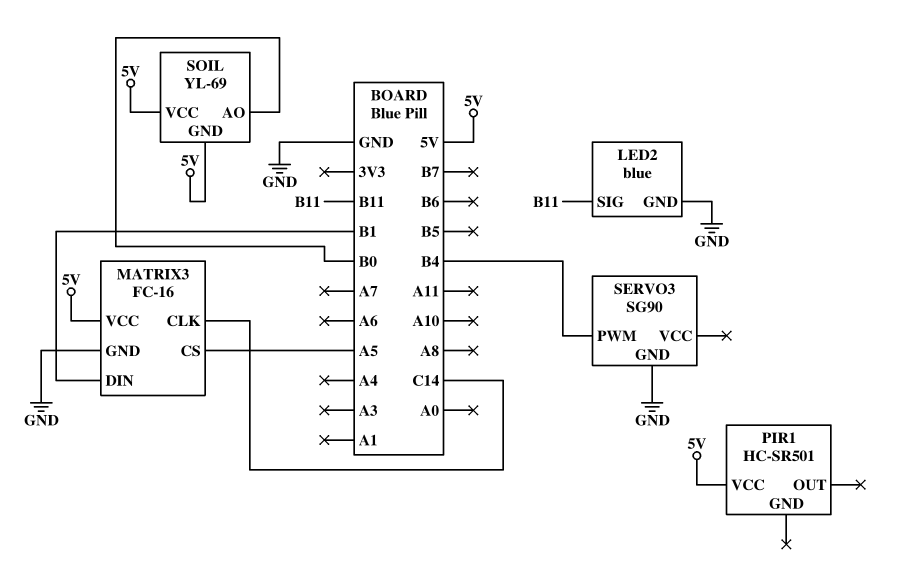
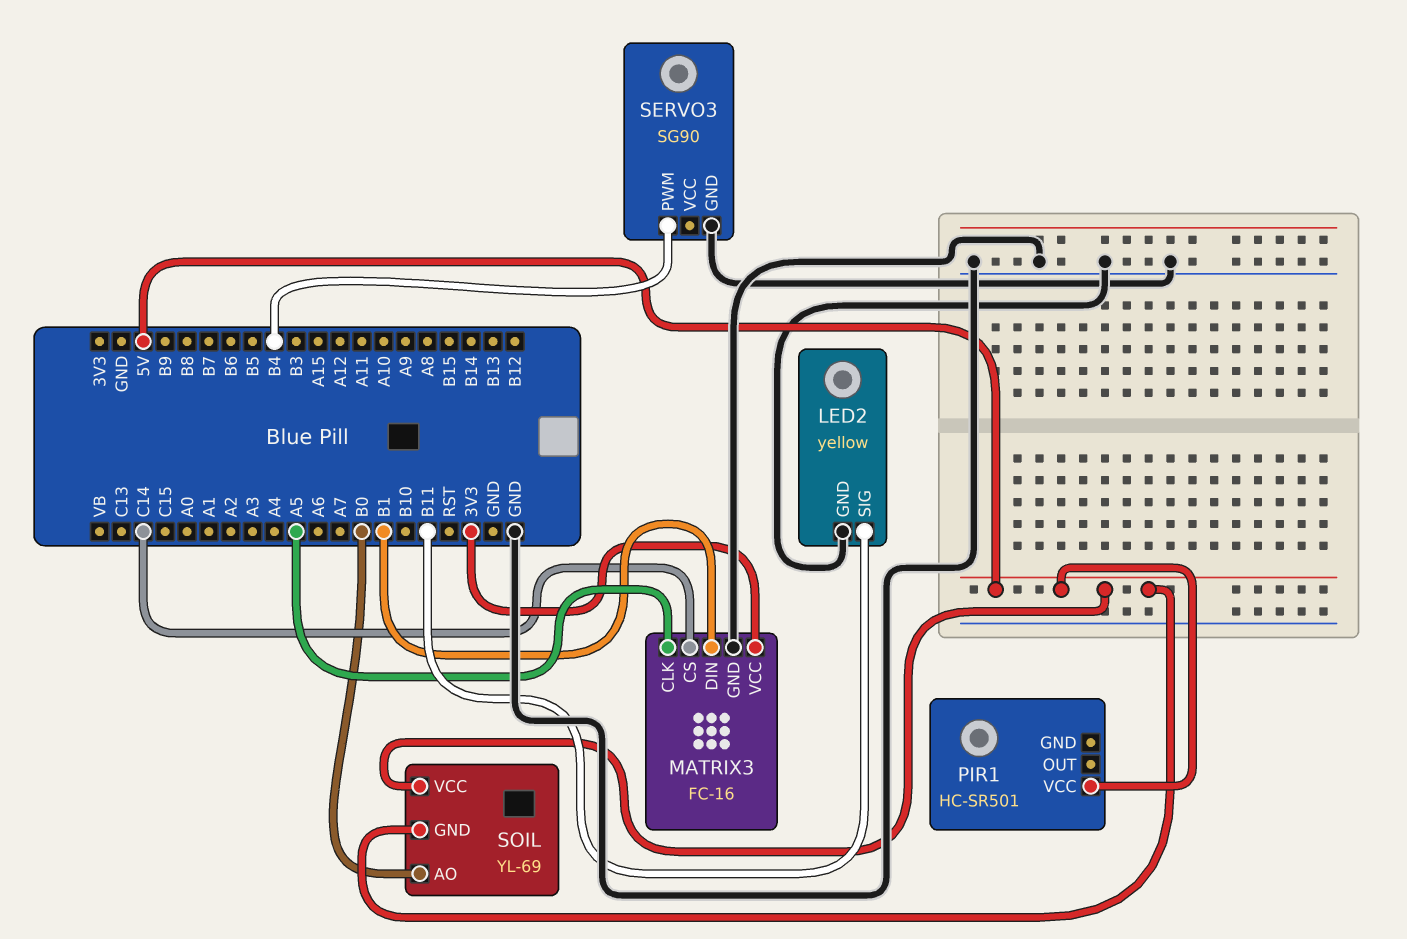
LED2: blue -> yellow
MATRIX3 pin CLK: C14 -> A5
MATRIX3 pin CS: A5 -> C14
MATRIX3 pin VCC: 5V -> 3V3

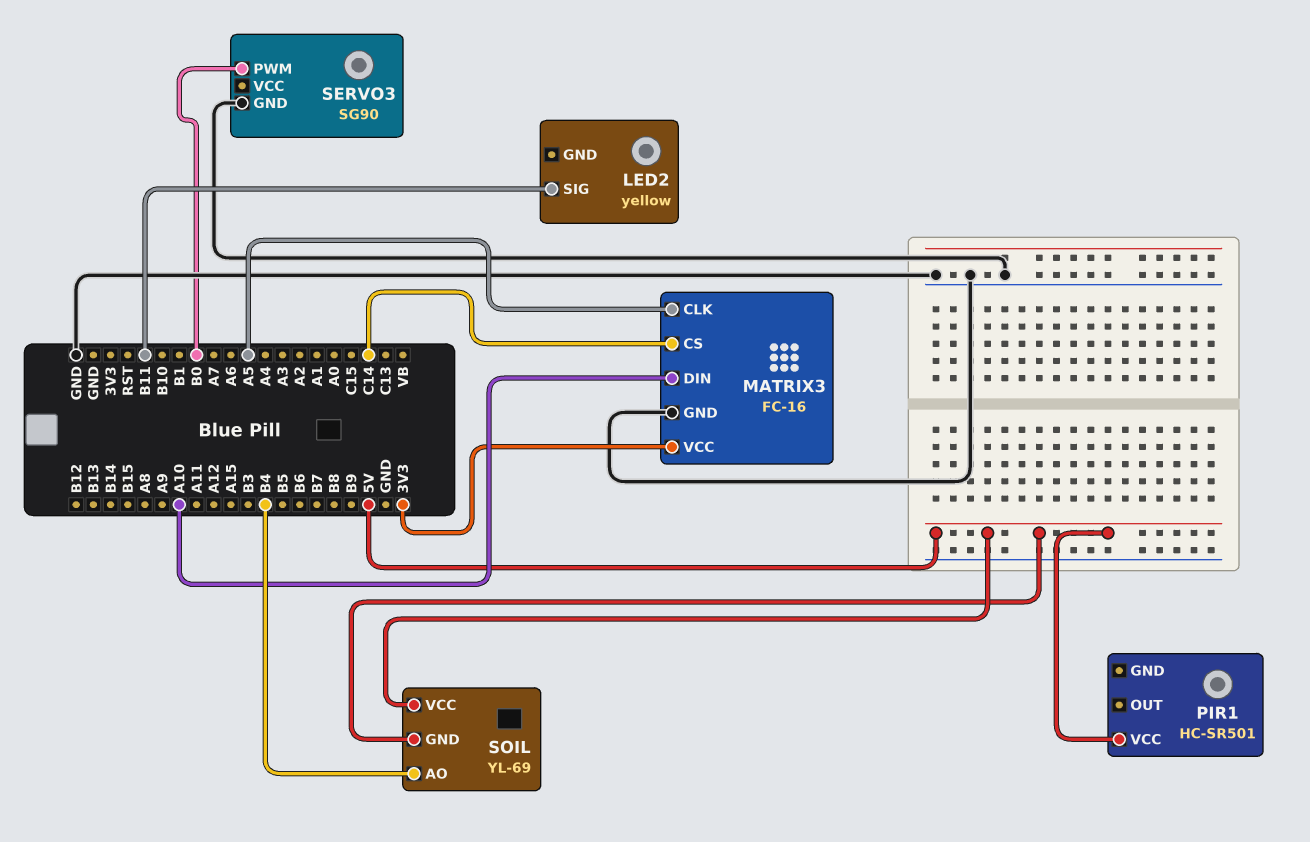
LED2 pin GND: GND -> none
MATRIX3 pin DIN: B1 -> A10
SERVO3 pin PWM: B4 -> B0
SOIL pin AO: B0 -> B4

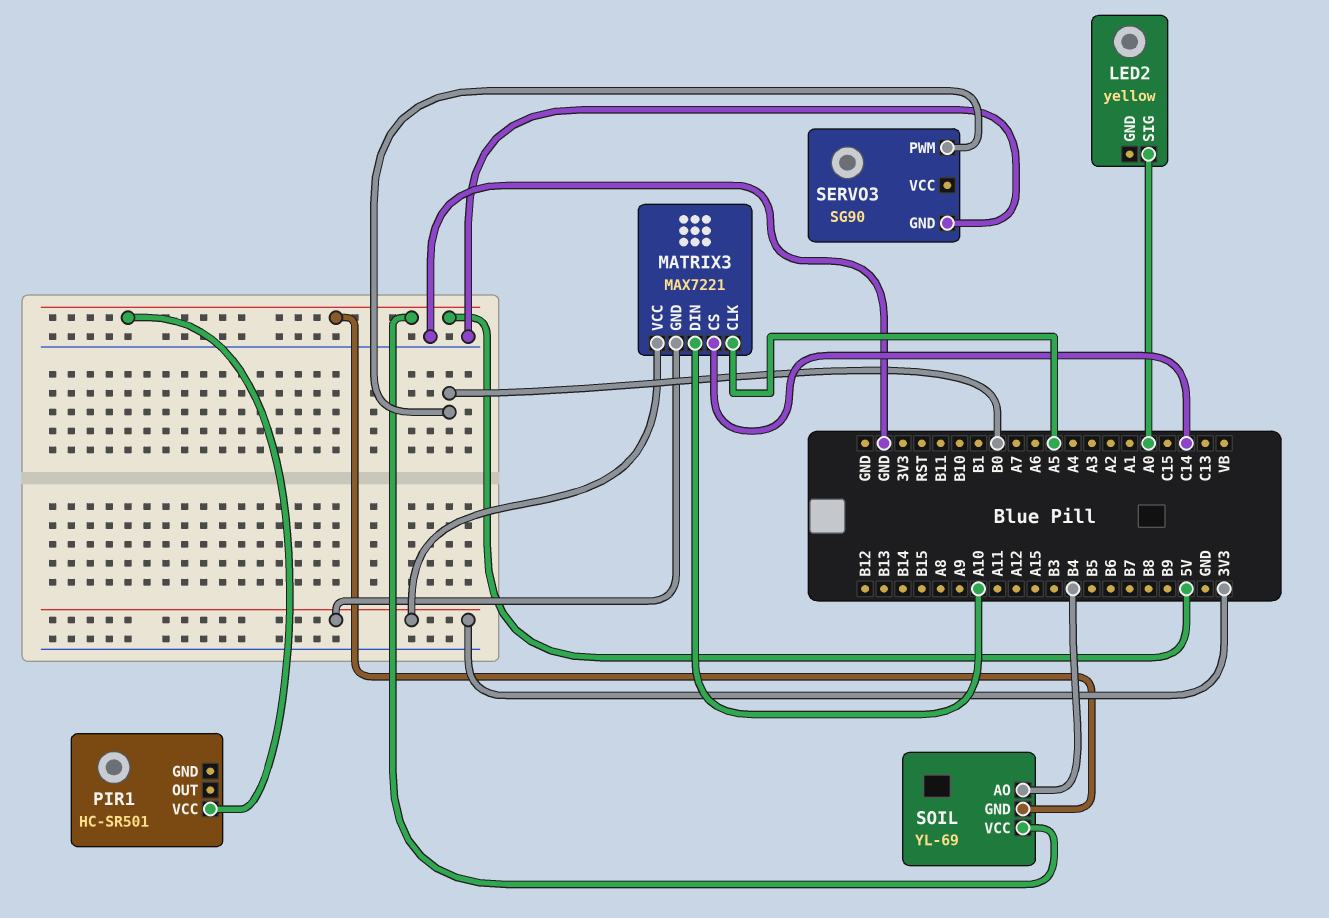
LED2 pin SIG: B11 -> A0
MATRIX3: FC-16 -> MAX7221
MATRIX3 pin GND: GND -> 3V3

